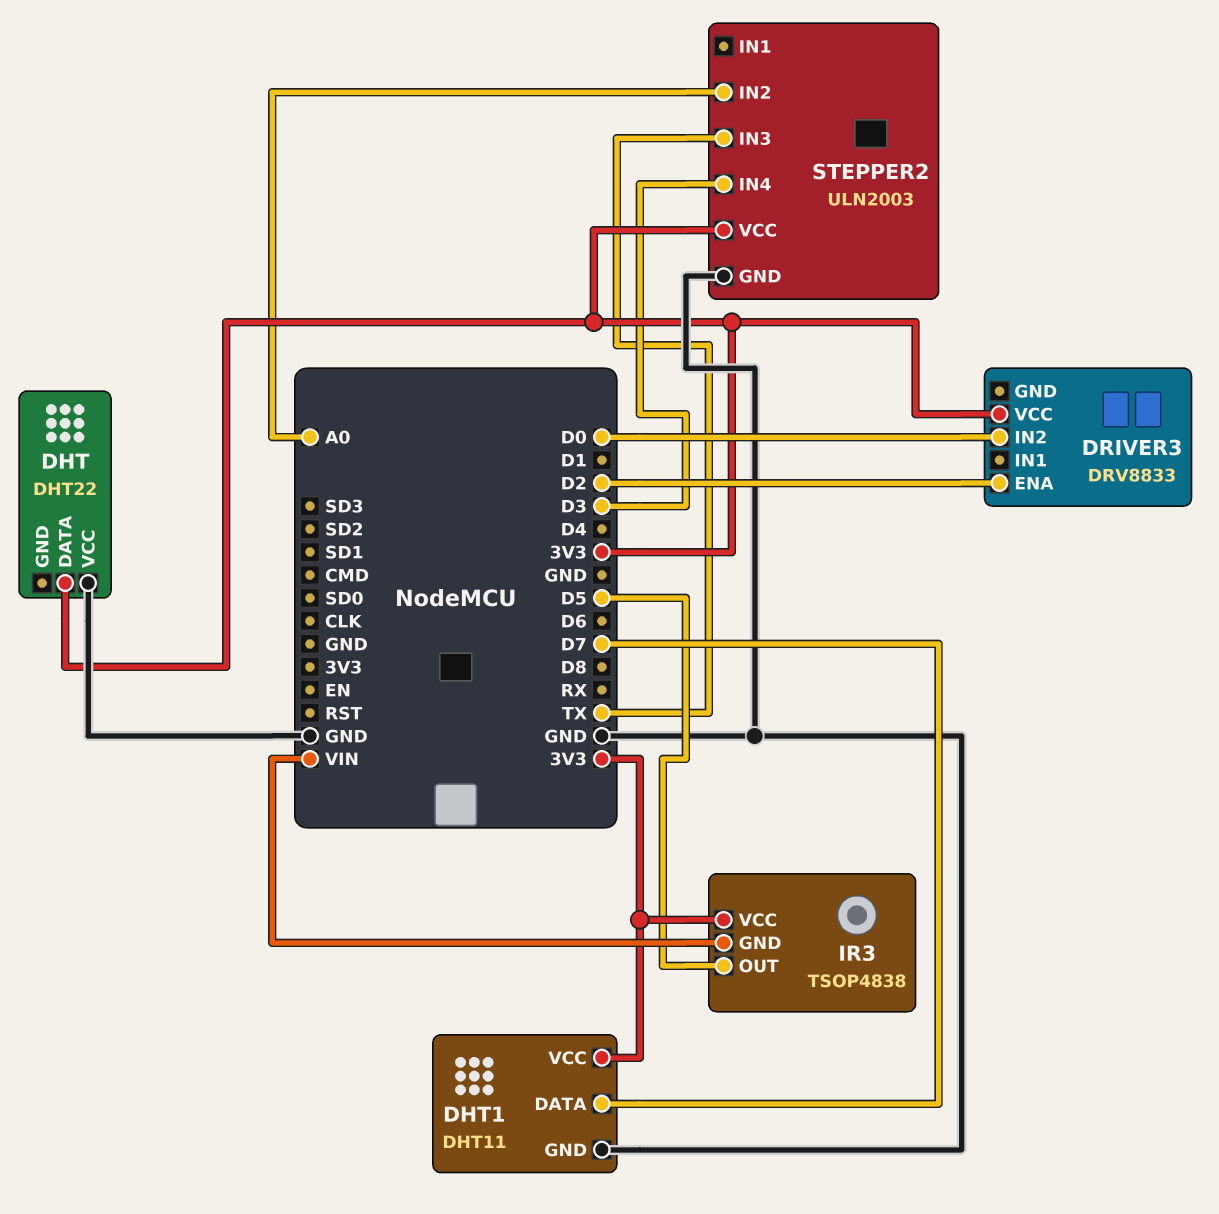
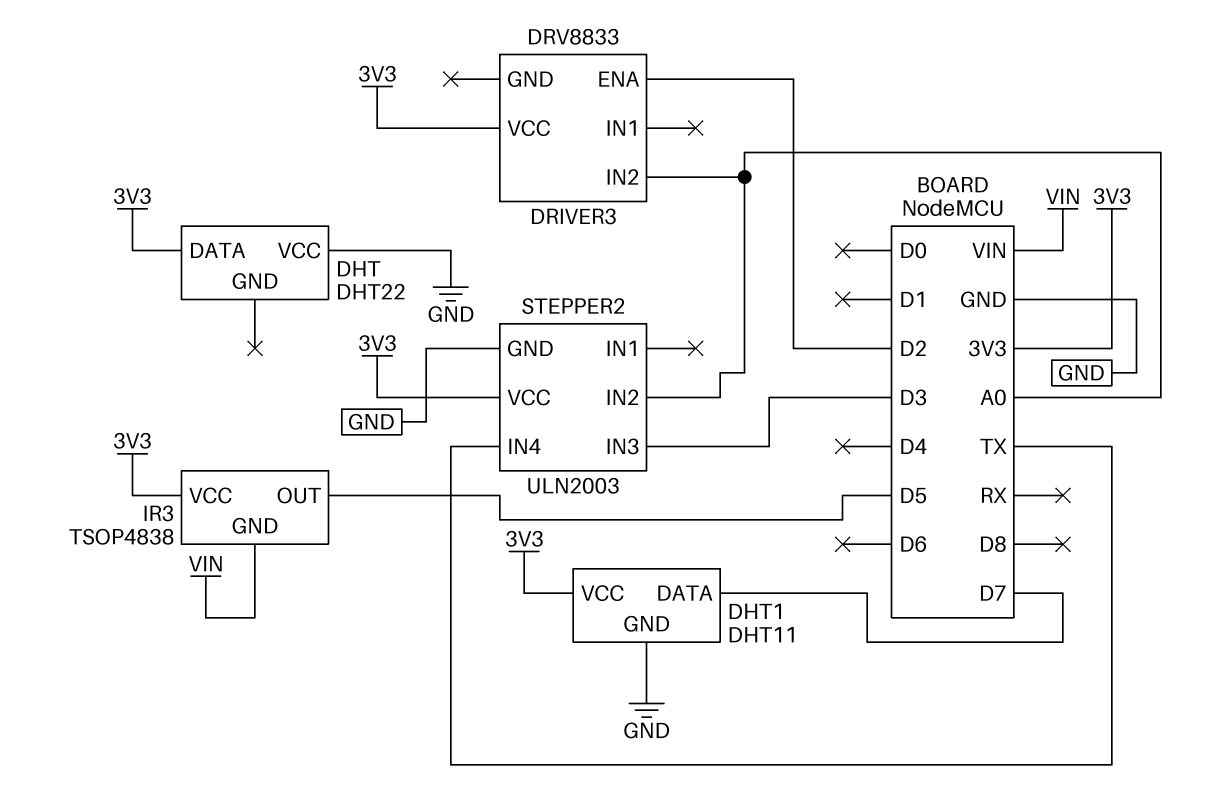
DRIVER3 pin IN2: D0 -> A0
STEPPER2 pin IN3: TX -> D3
STEPPER2 pin IN4: D3 -> TX

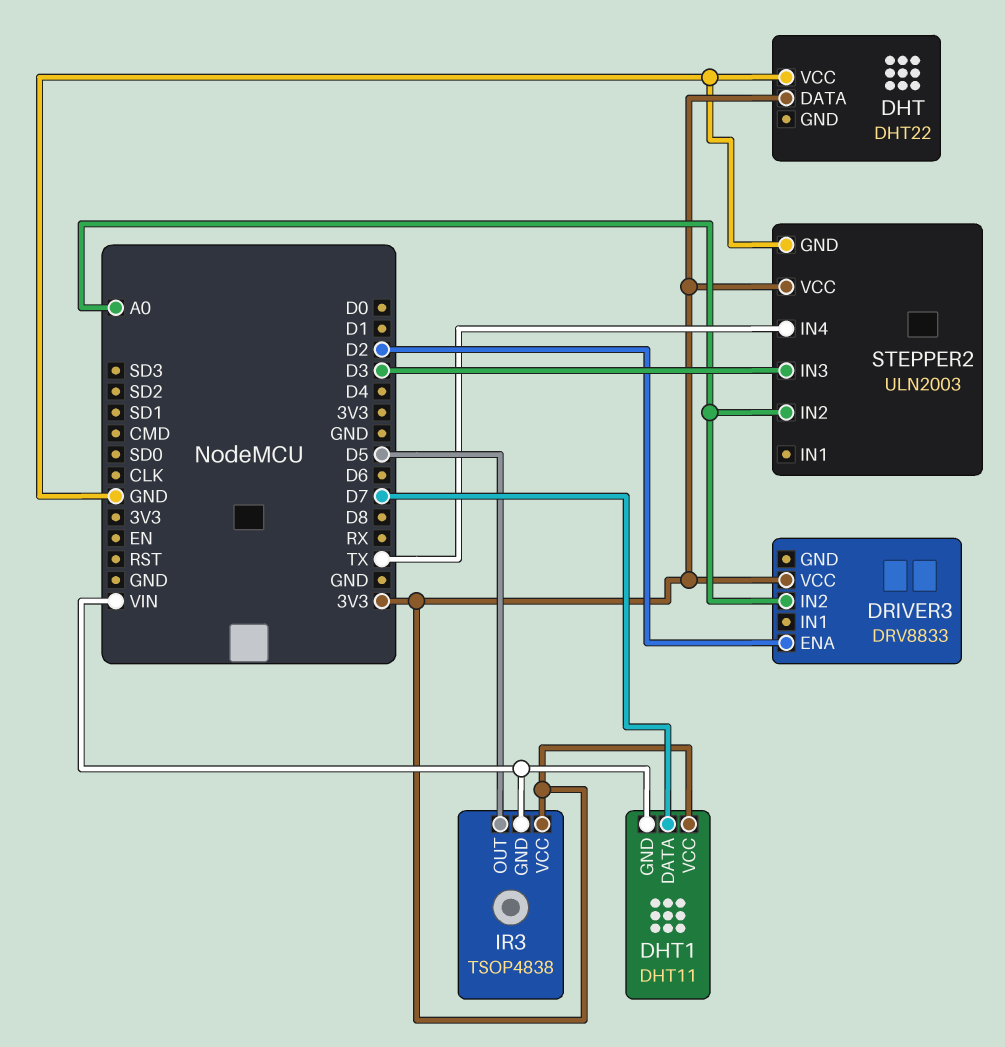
DHT1 pin GND: GND -> VIN

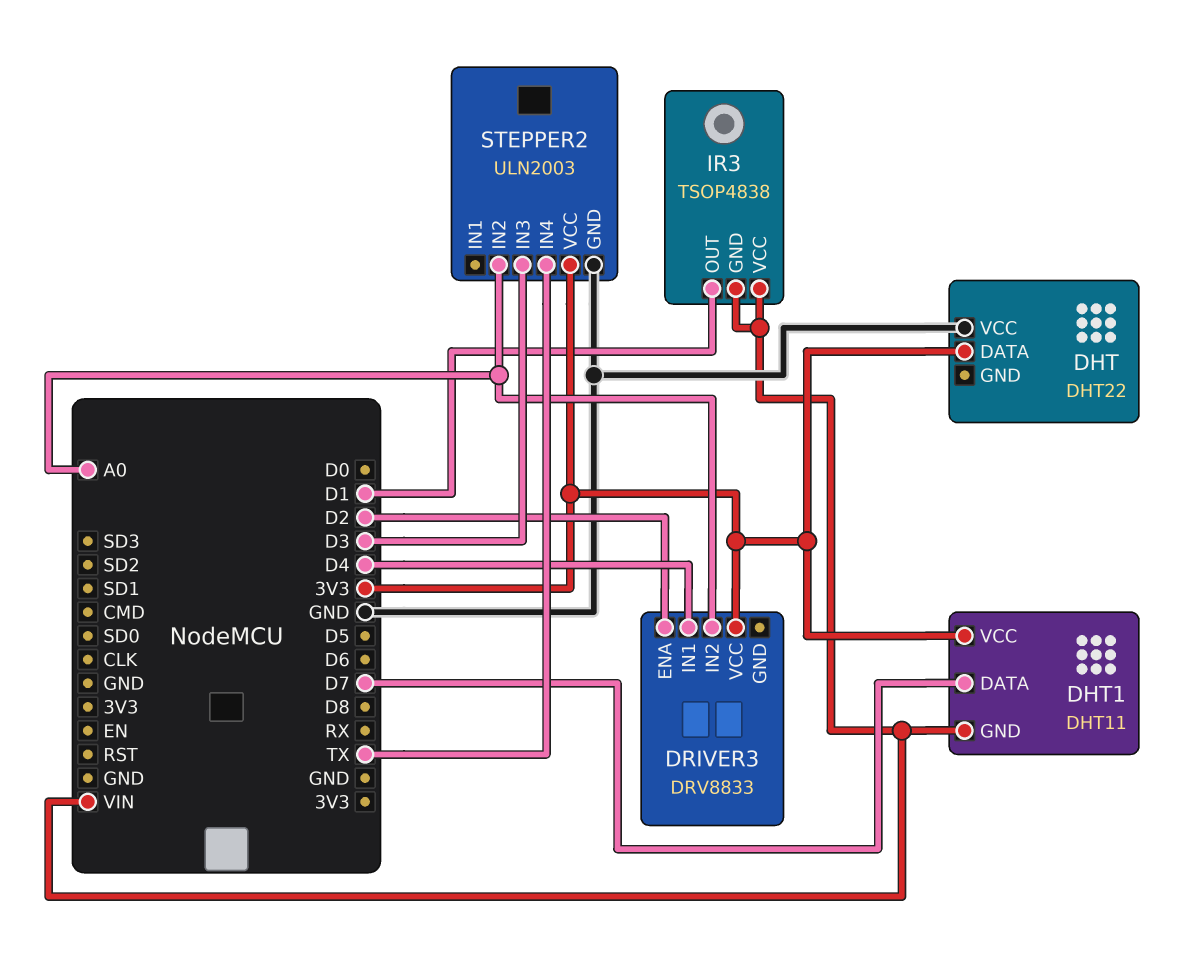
DRIVER3 pin IN1: none -> D4
IR3 pin OUT: D5 -> D1
IR3 pin VCC: 3V3 -> VIN

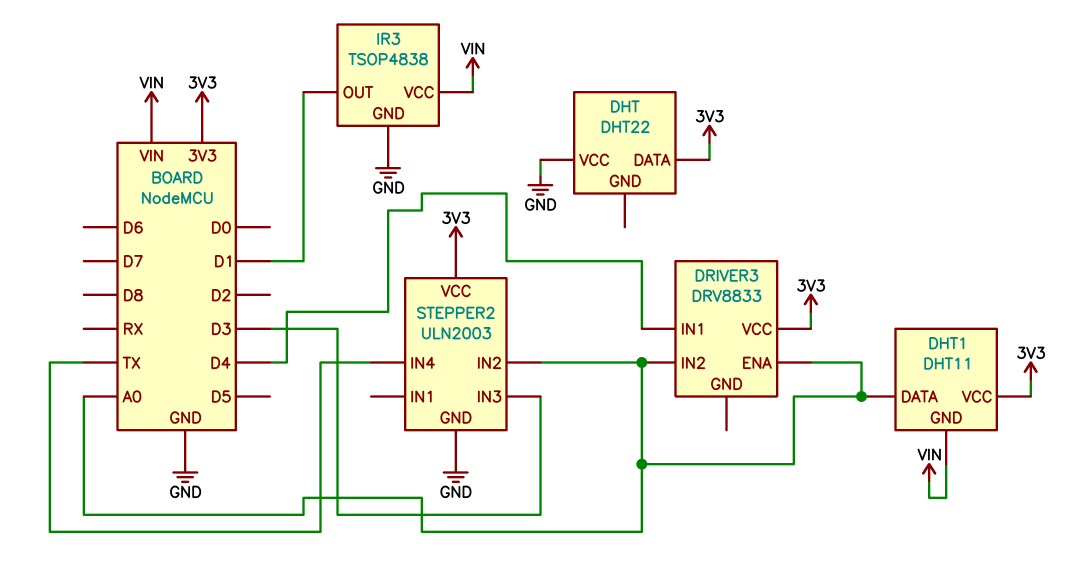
DHT1 pin DATA: D7 -> A0
DRIVER3 pin ENA: D2 -> A0
IR3 pin GND: VIN -> GND

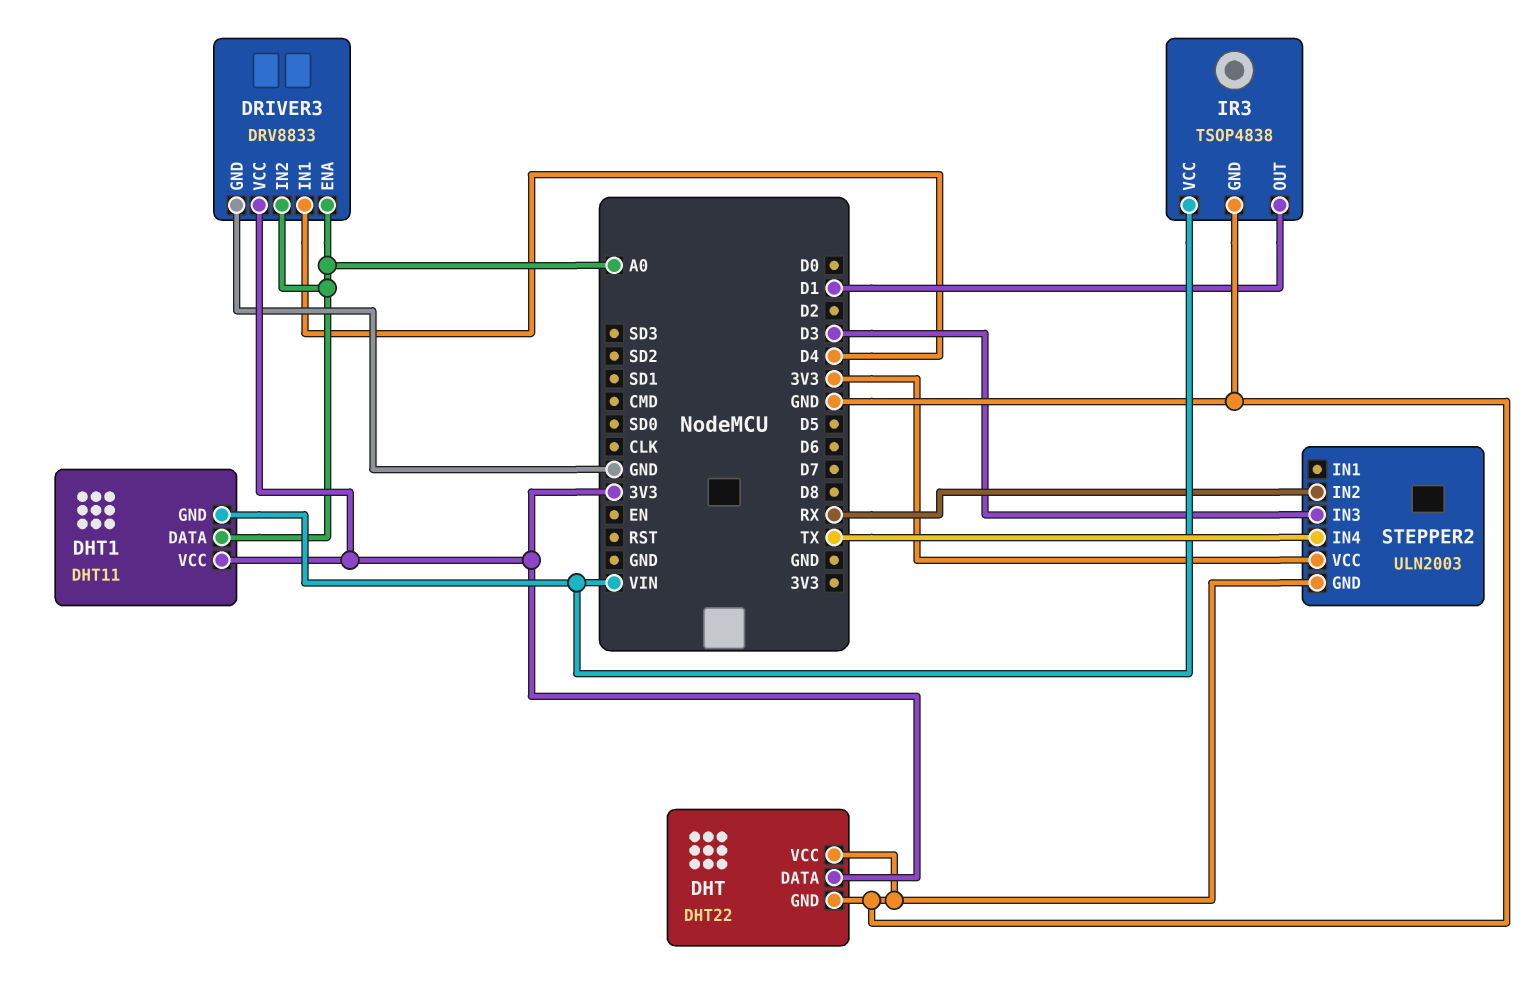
DHT pin GND: none -> GND
DRIVER3 pin GND: none -> GND
STEPPER2 pin IN2: A0 -> RX

